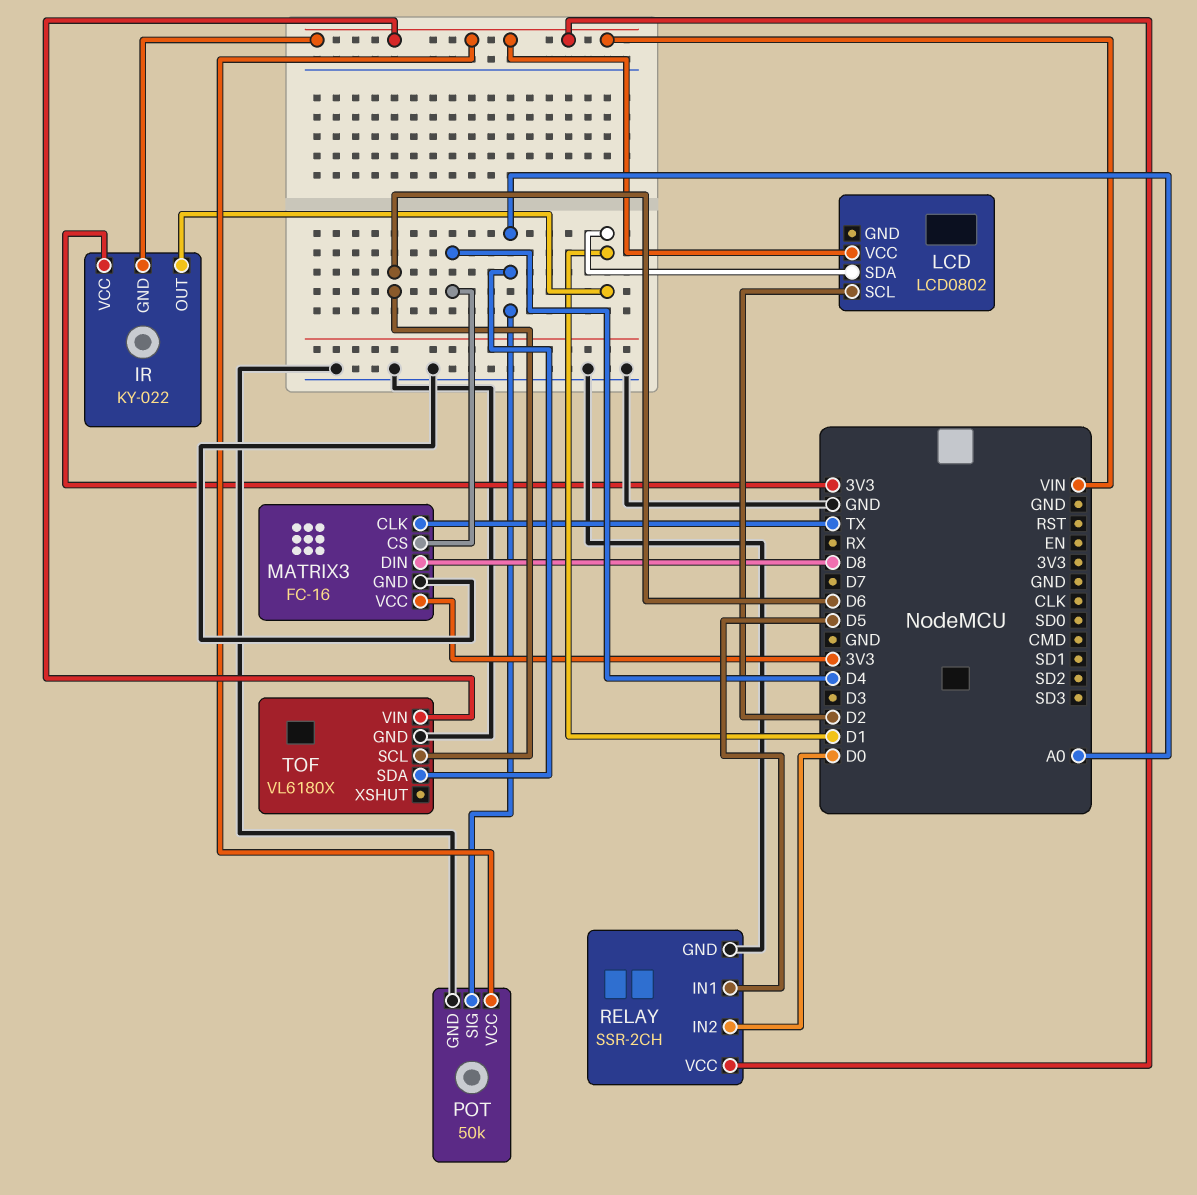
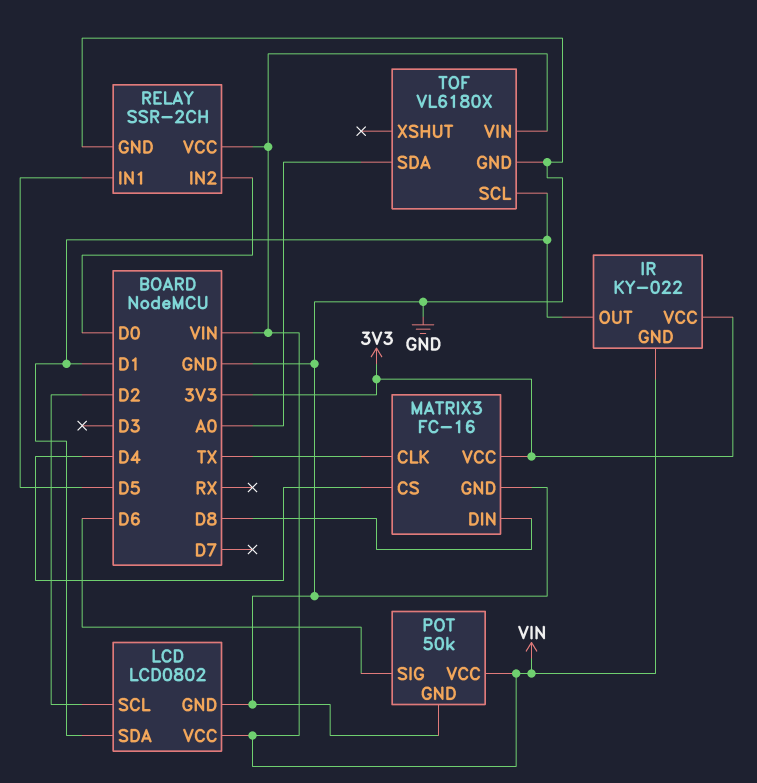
LCD pin GND: none -> GND
POT pin SIG: A0 -> D6
TOF pin SCL: D6 -> D1

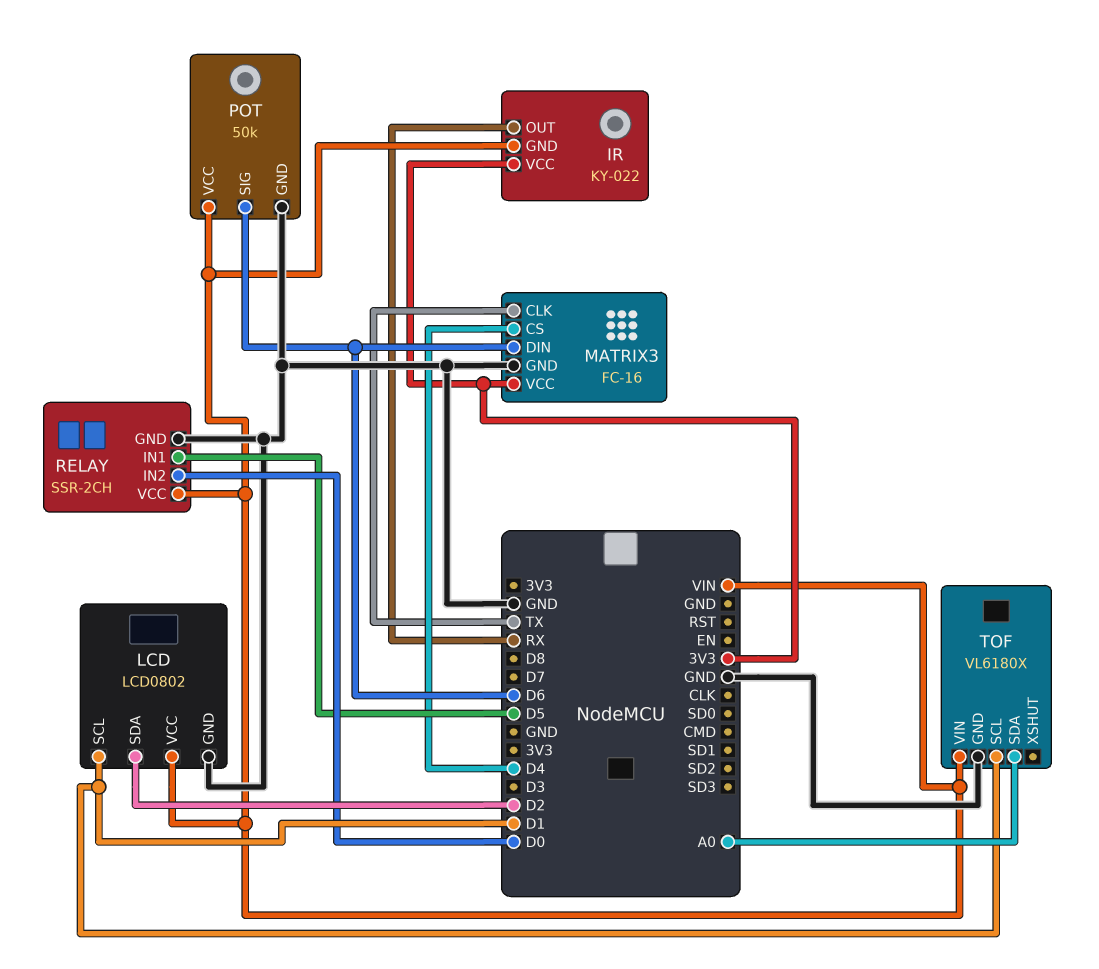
IR pin OUT: D1 -> RX
LCD pin SCL: D2 -> D1
LCD pin SDA: D1 -> D2
MATRIX3 pin DIN: D8 -> D6

